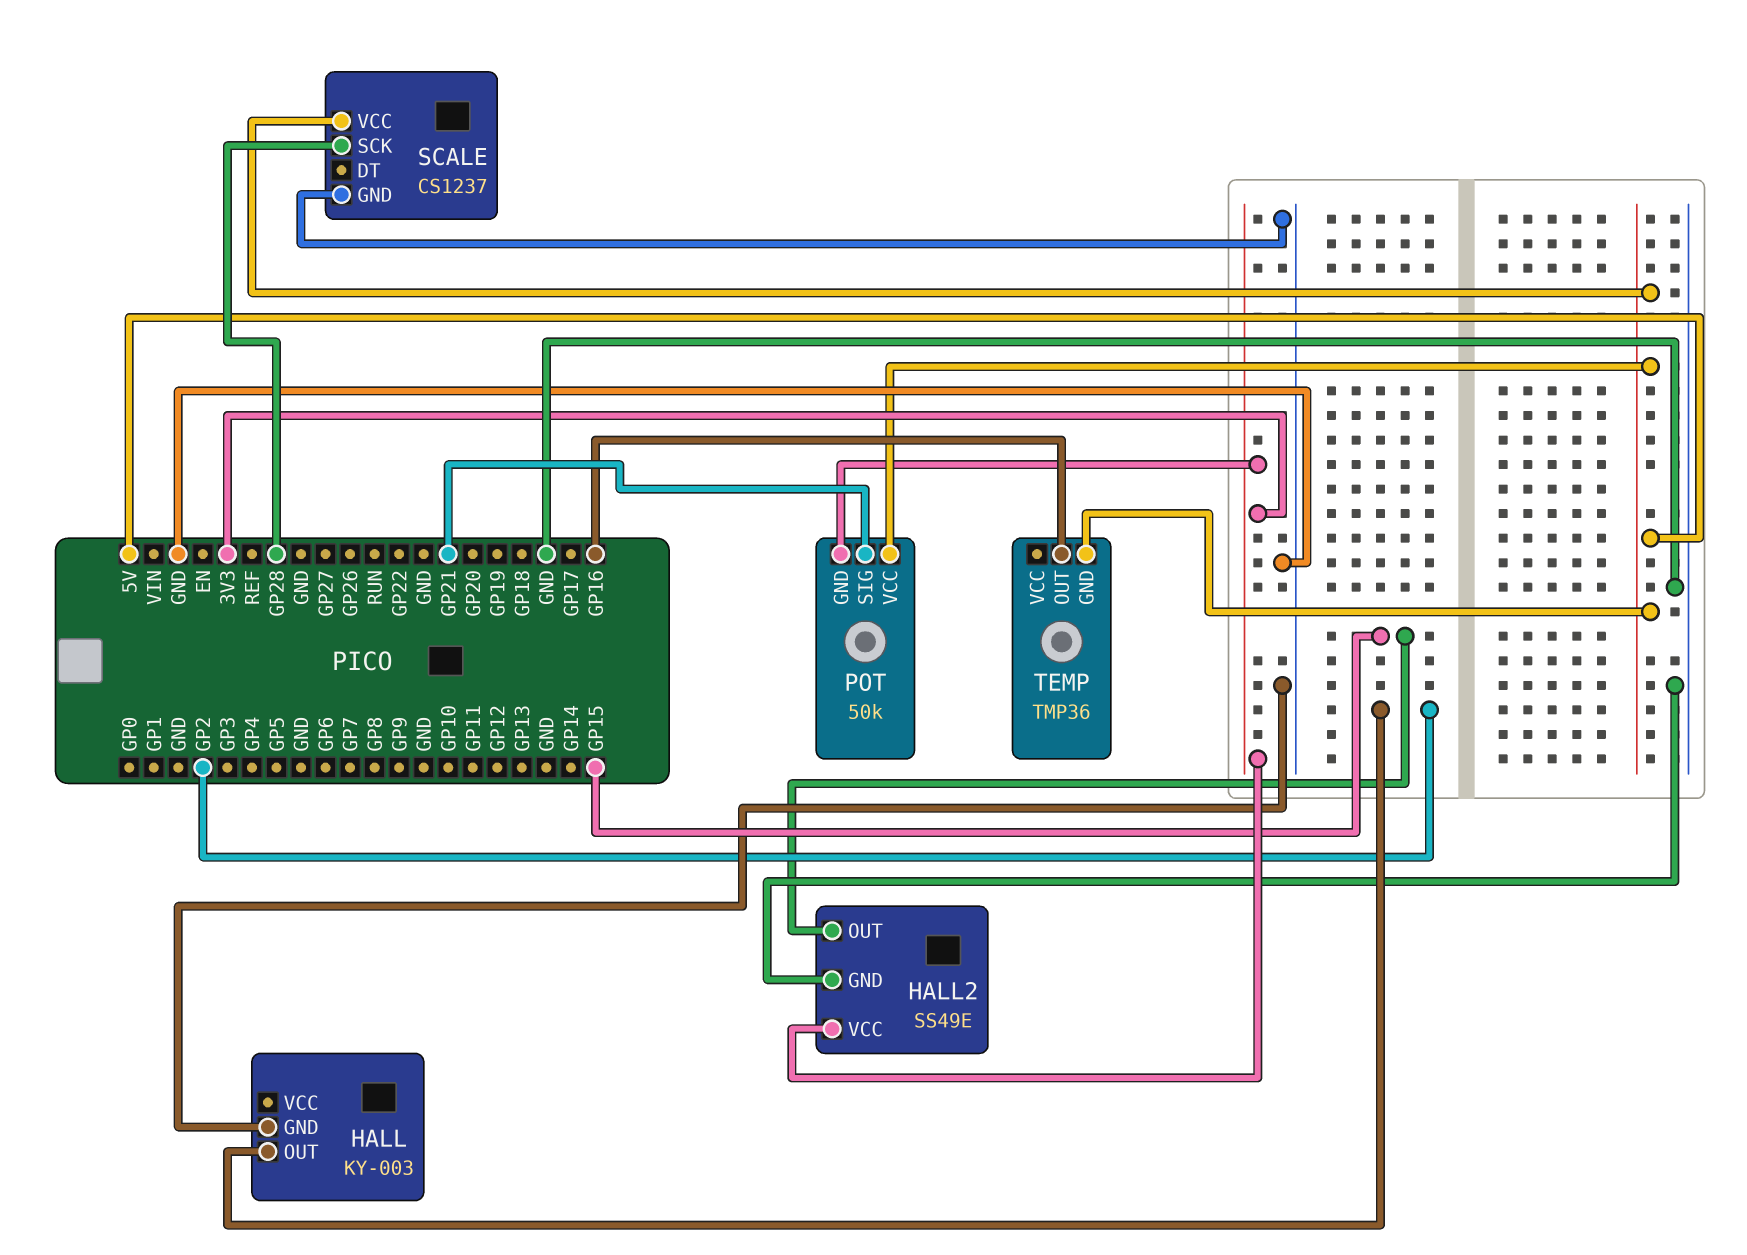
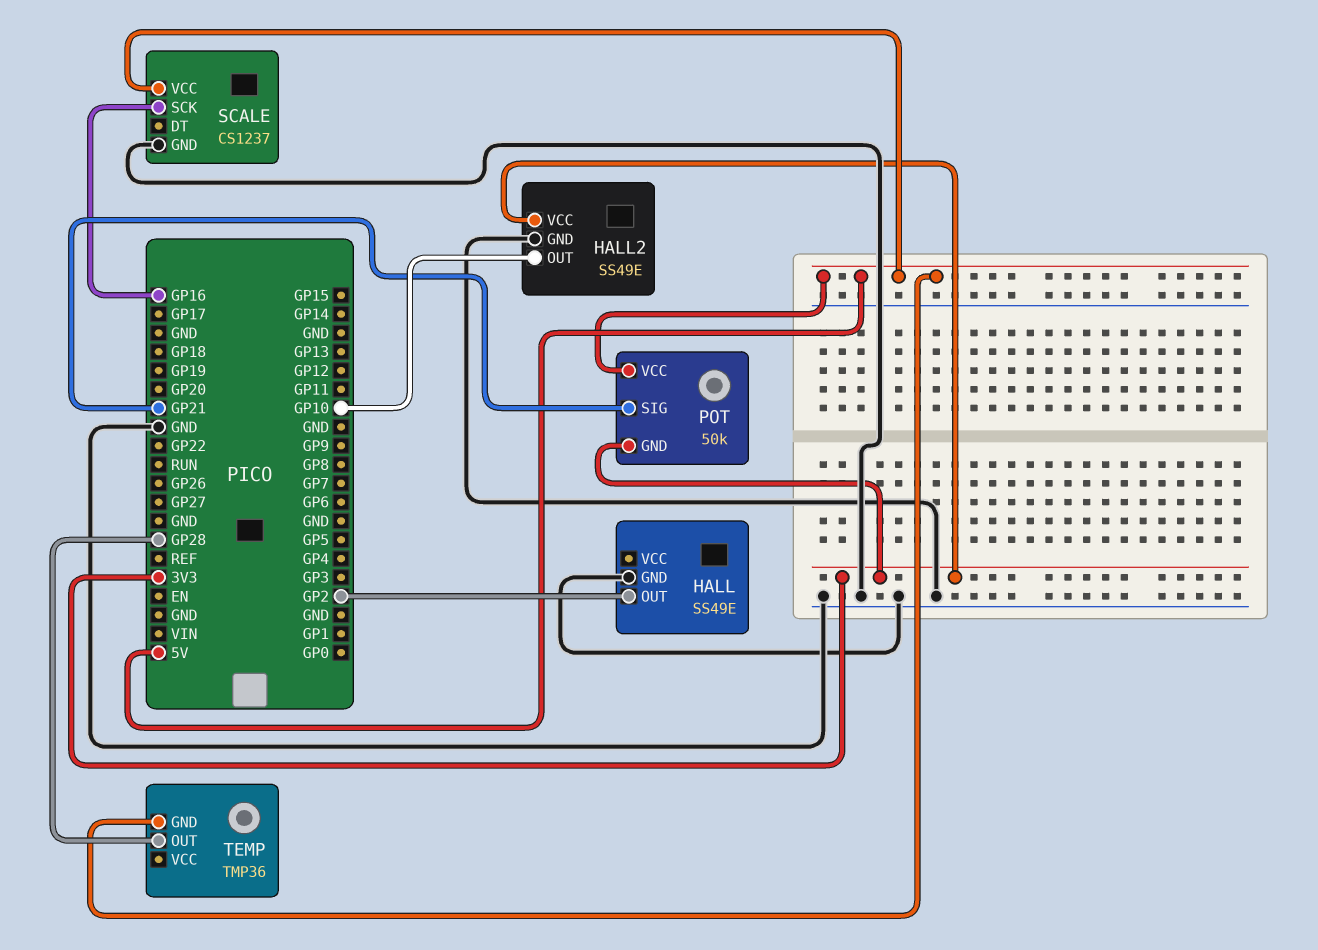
HALL: KY-003 -> SS49E
HALL2 pin OUT: GP15 -> GP10
SCALE pin SCK: GP28 -> GP16
TEMP pin OUT: GP16 -> GP28

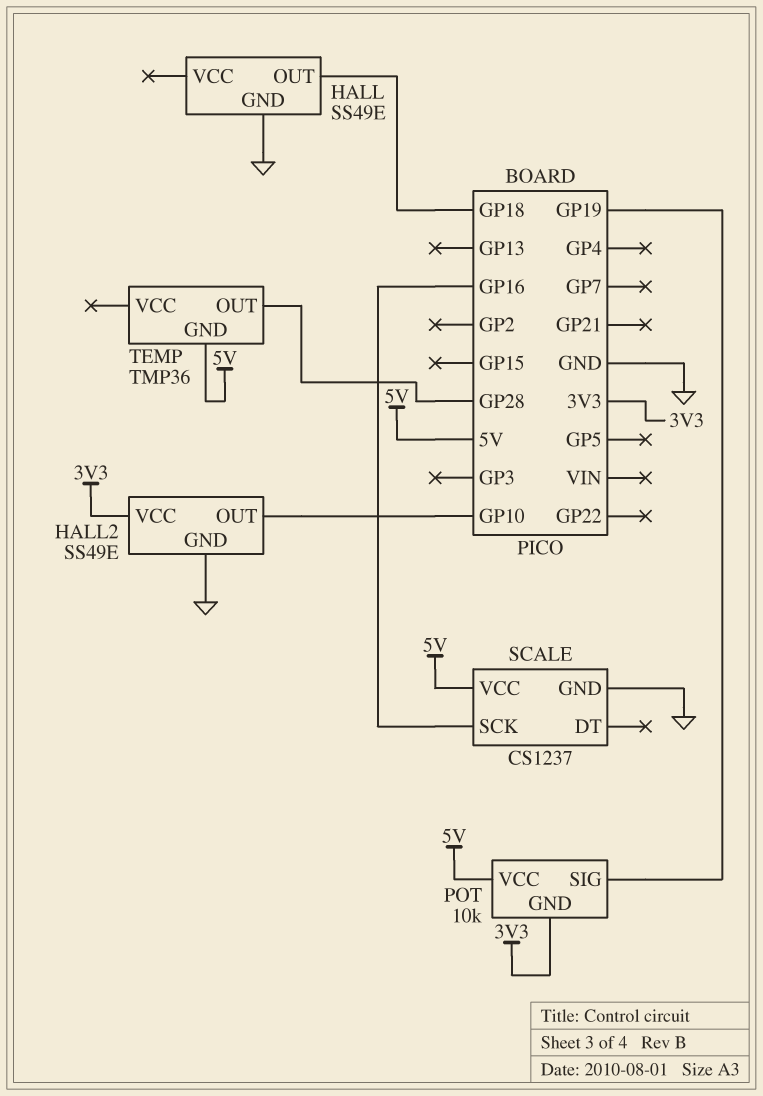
HALL pin OUT: GP2 -> GP18
POT: 50k -> 10k
POT pin SIG: GP21 -> GP19

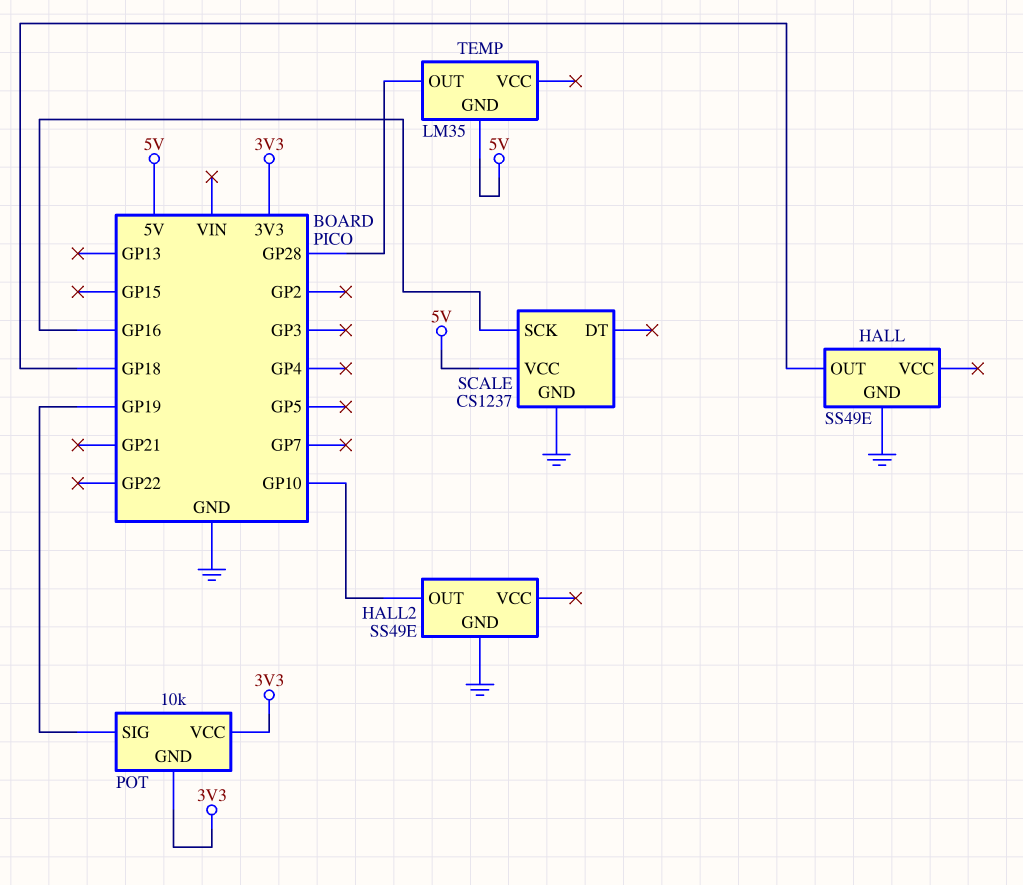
HALL2 pin VCC: 3V3 -> none
POT pin VCC: 5V -> 3V3
TEMP: TMP36 -> LM35

